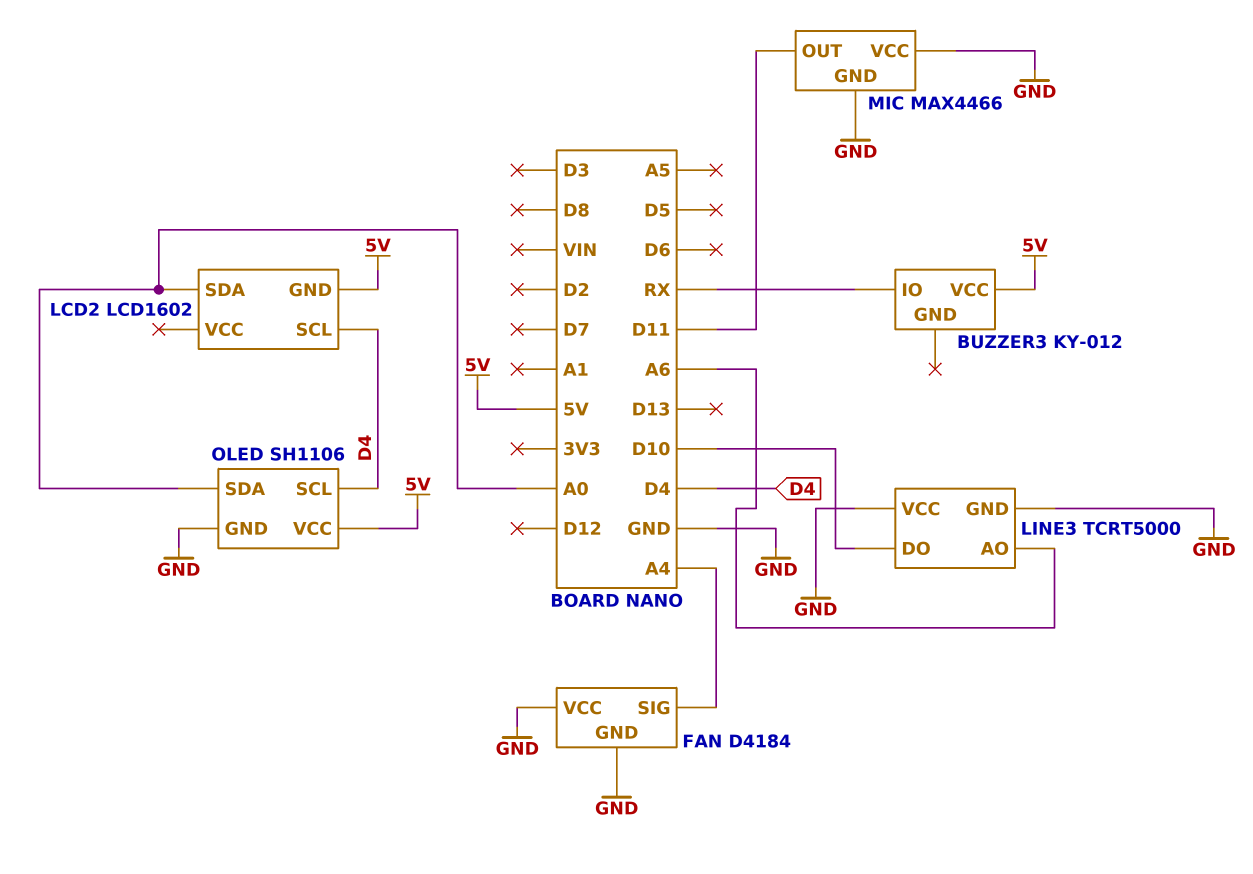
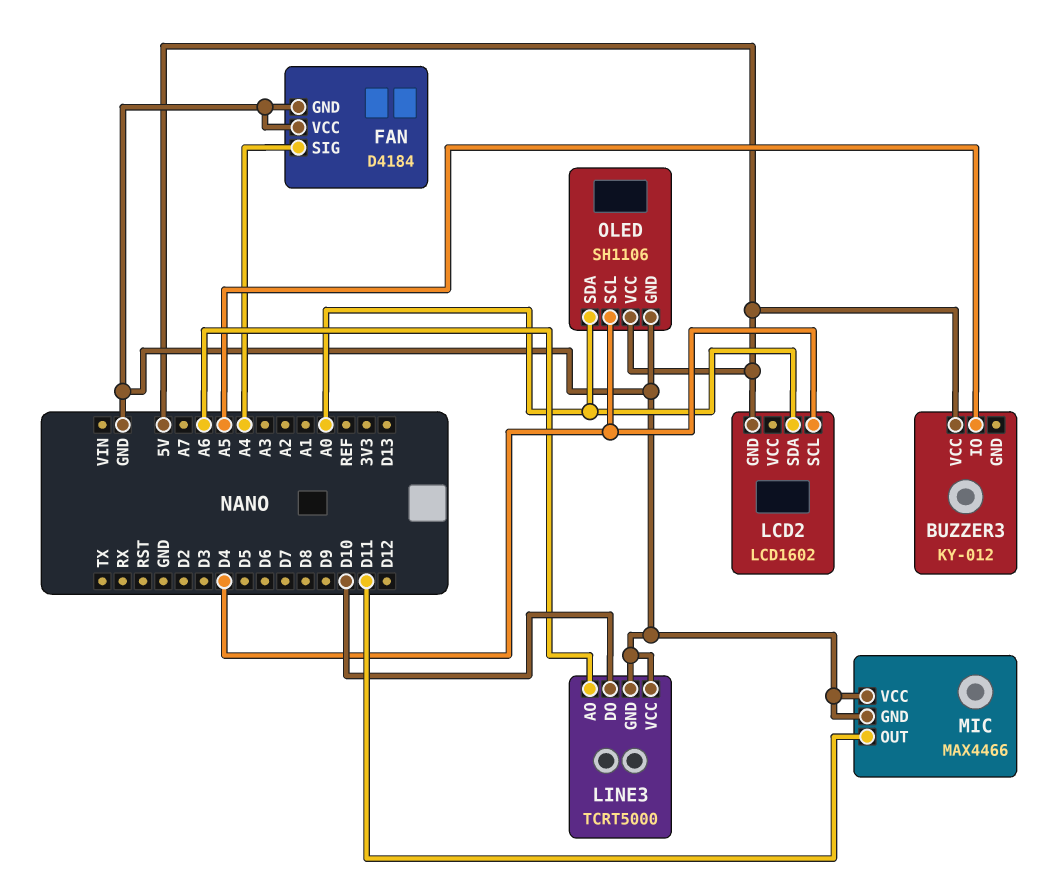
BUZZER3 pin IO: RX -> A5

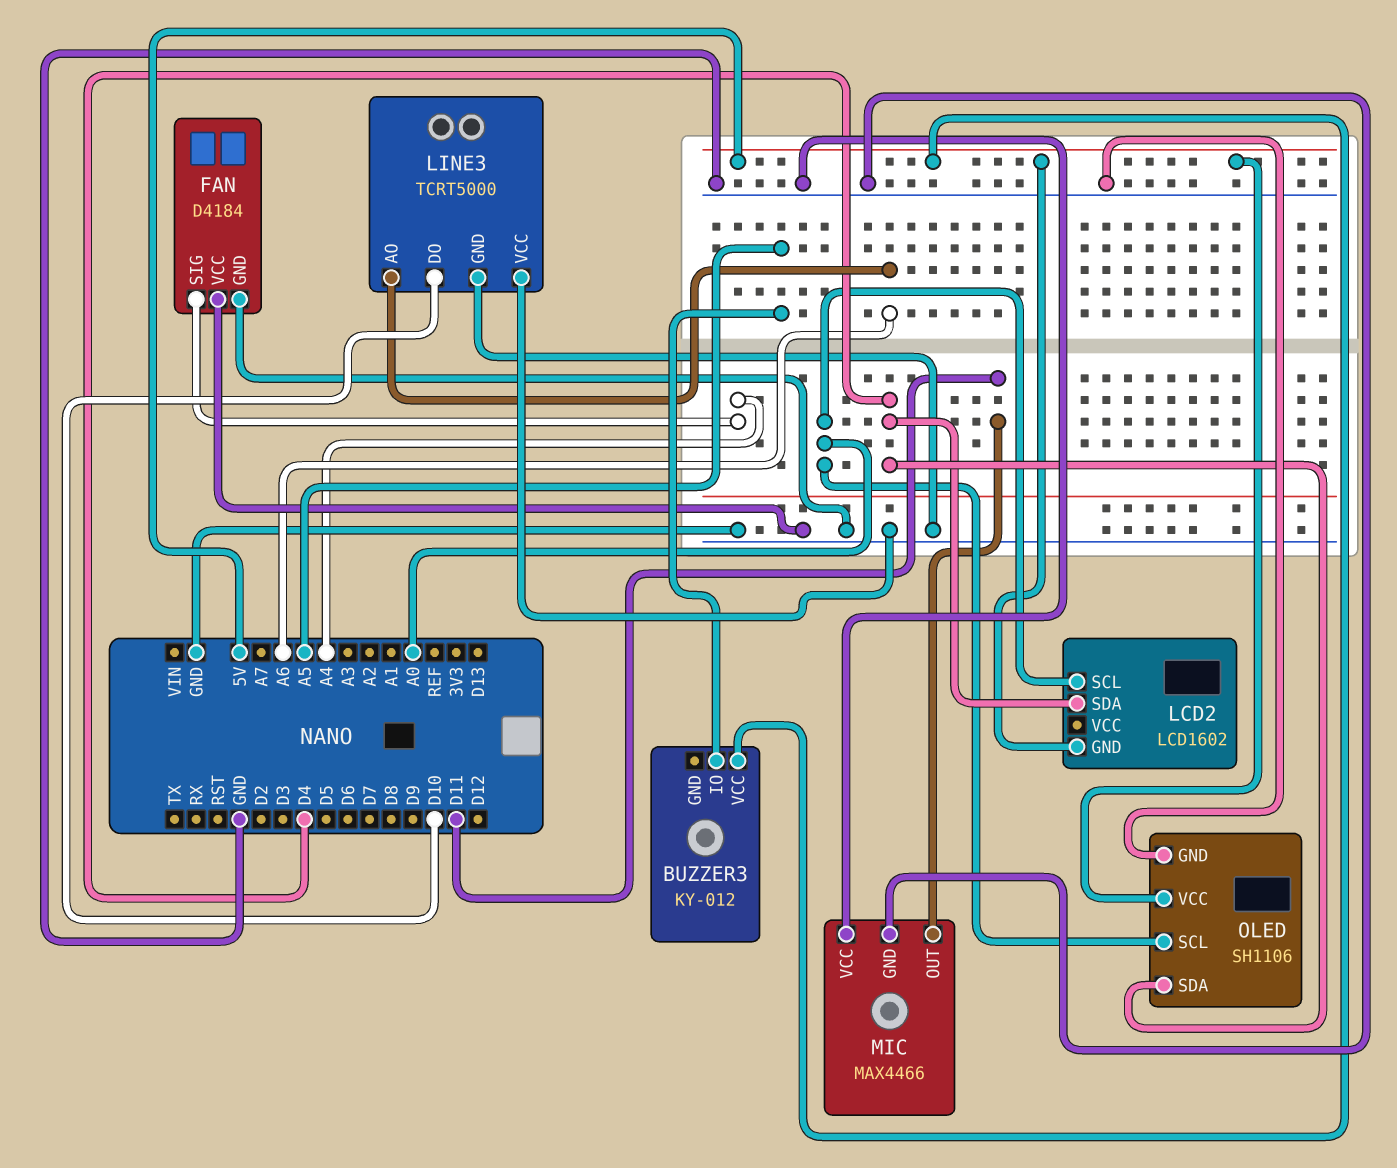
LCD2 pin SCL: D4 -> A0
LCD2 pin SDA: A0 -> D4
OLED pin SCL: D4 -> A0
OLED pin SDA: A0 -> D4

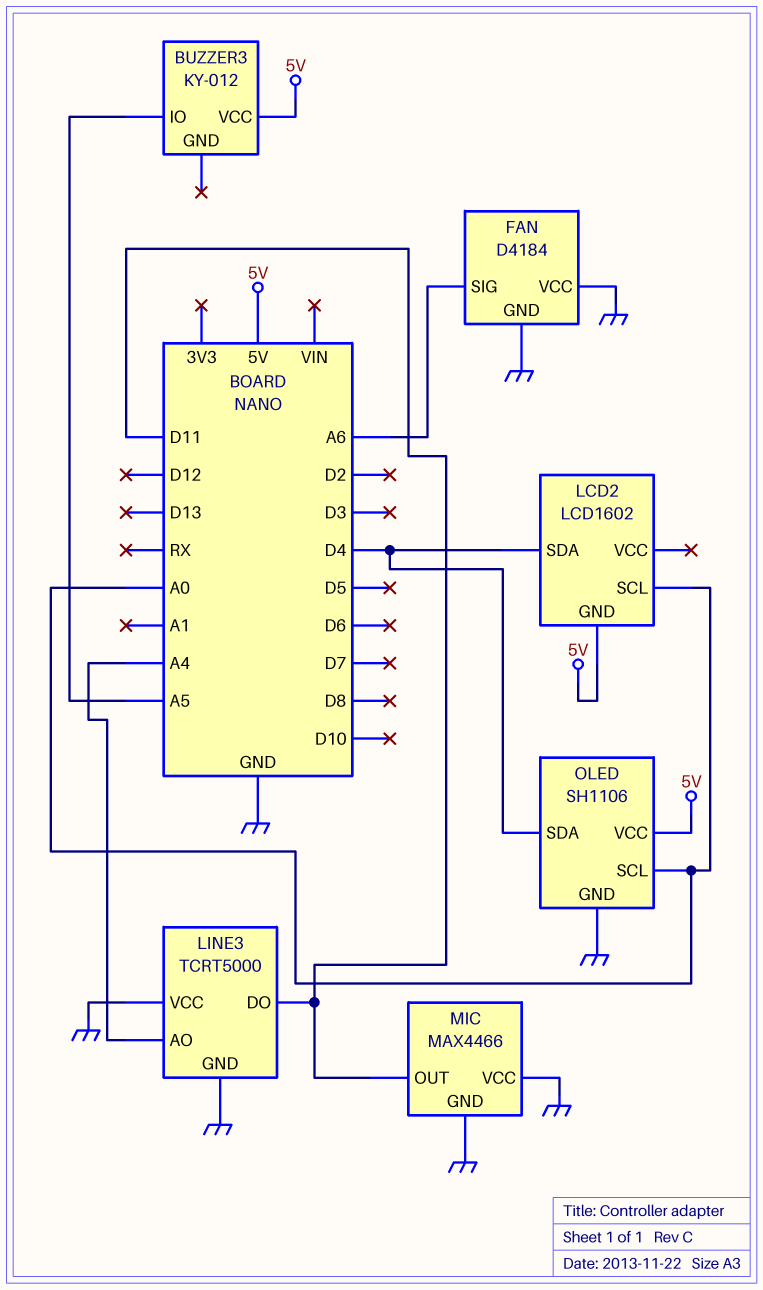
FAN pin SIG: A4 -> A6
LINE3 pin AO: A6 -> A4
LINE3 pin DO: D10 -> D11

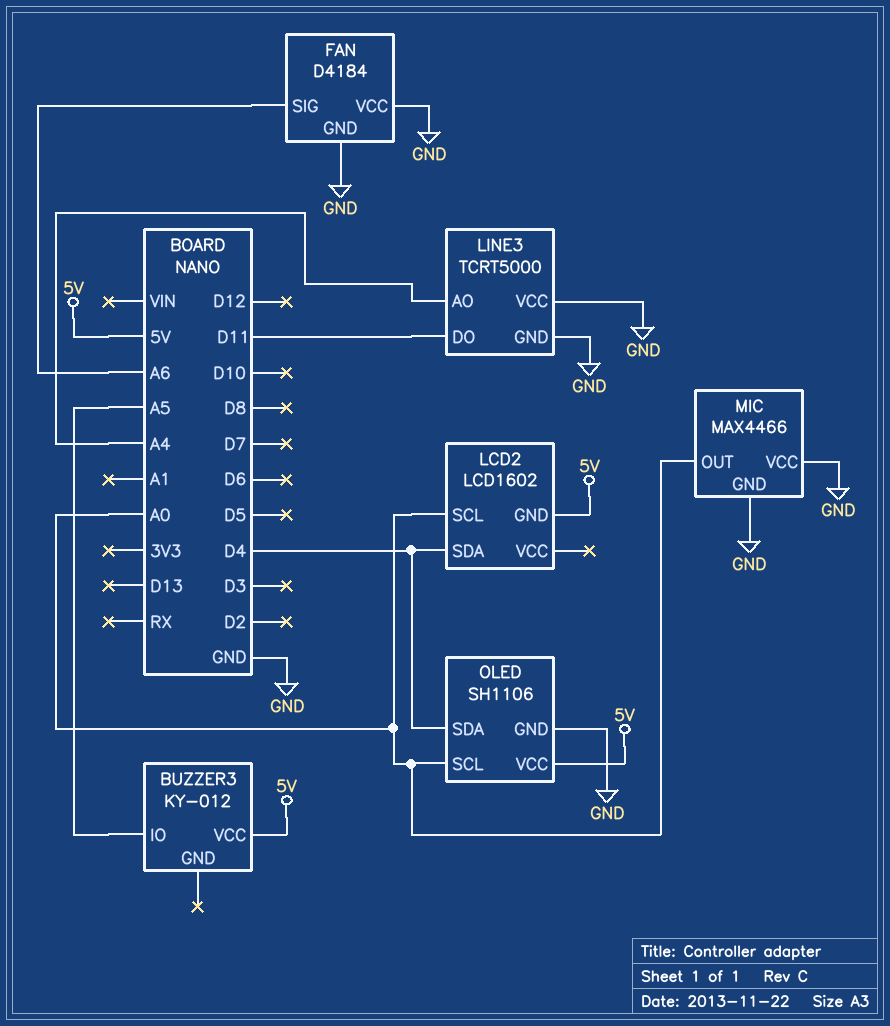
MIC pin OUT: D11 -> A0

